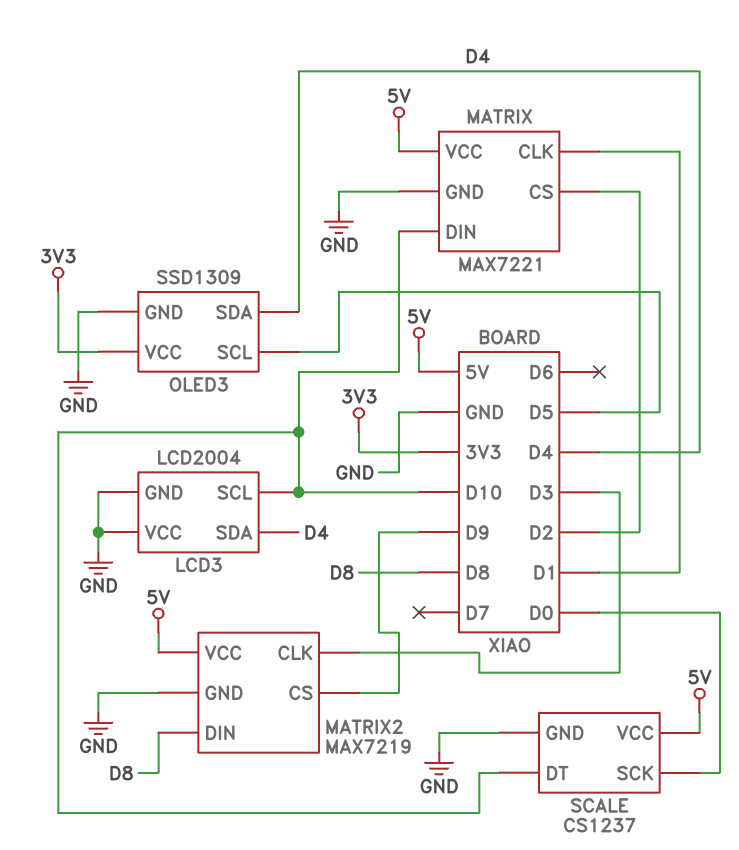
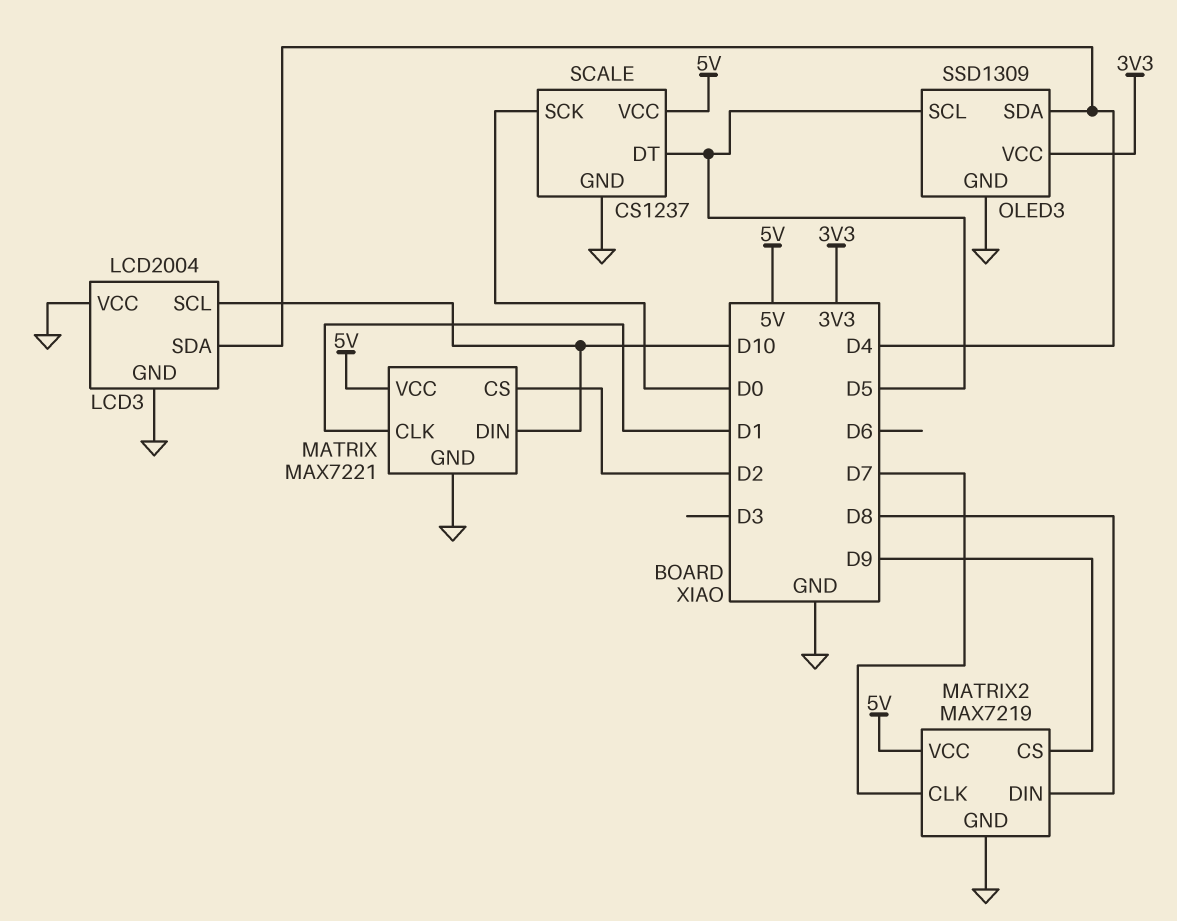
MATRIX2 pin CLK: D3 -> D7
SCALE pin DT: D10 -> D5

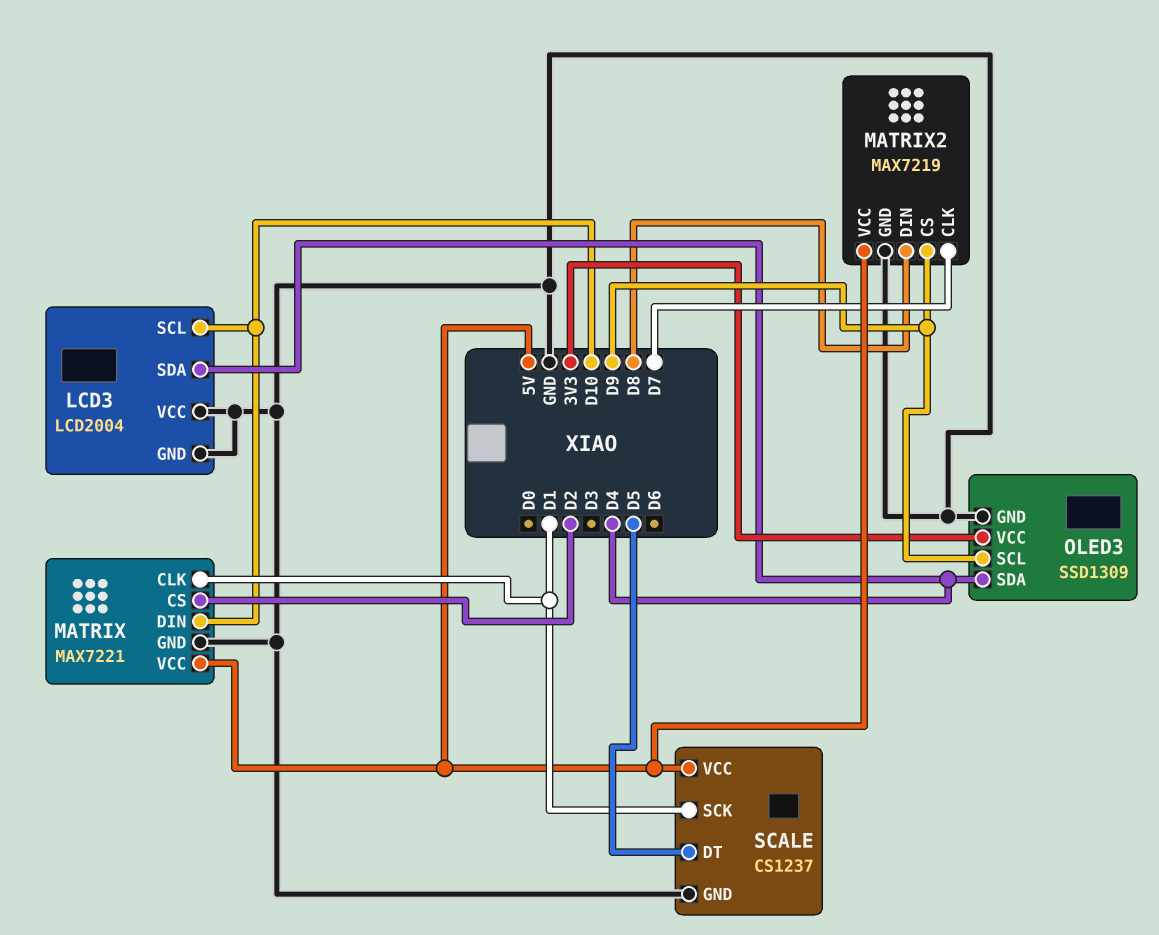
OLED3 pin SCL: D5 -> D9
SCALE pin SCK: D0 -> D1

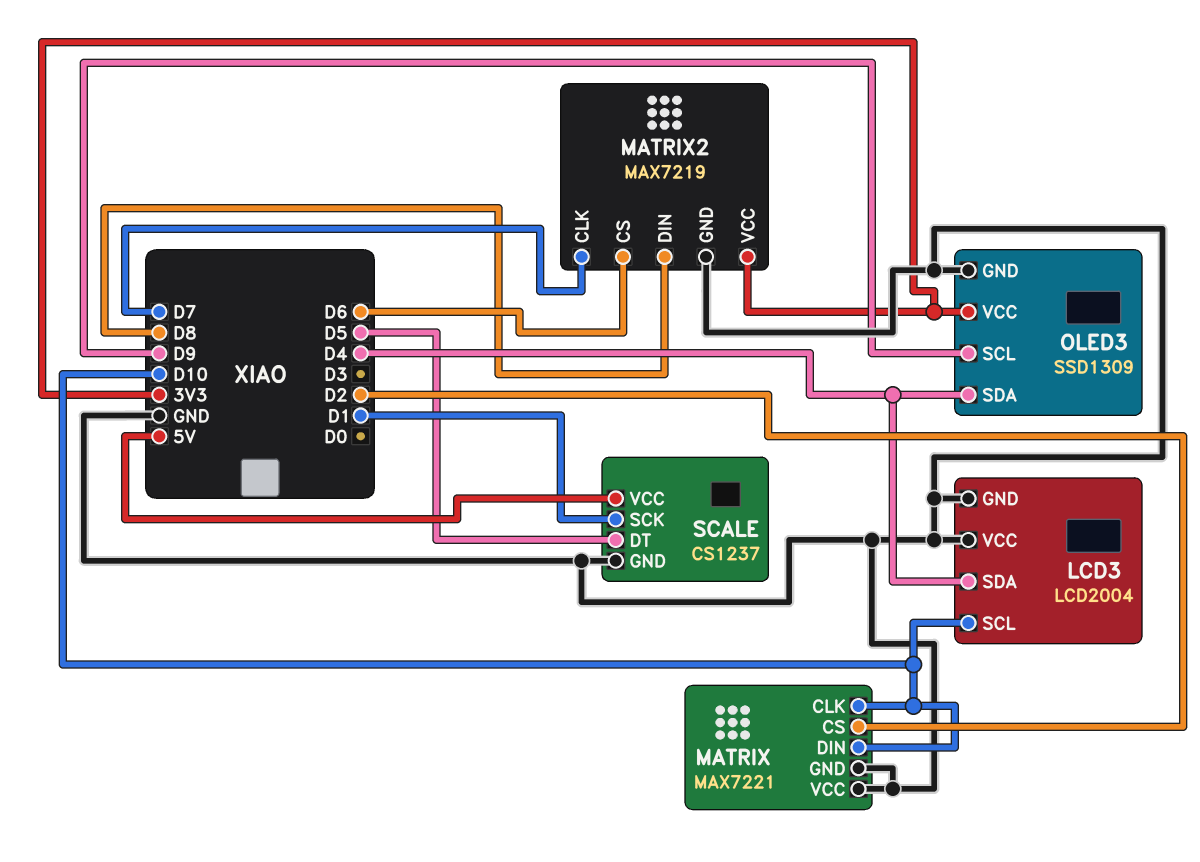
MATRIX pin CLK: D1 -> D10
MATRIX pin VCC: 5V -> GND
MATRIX2 pin CS: D9 -> D6
MATRIX2 pin VCC: 5V -> 3V3

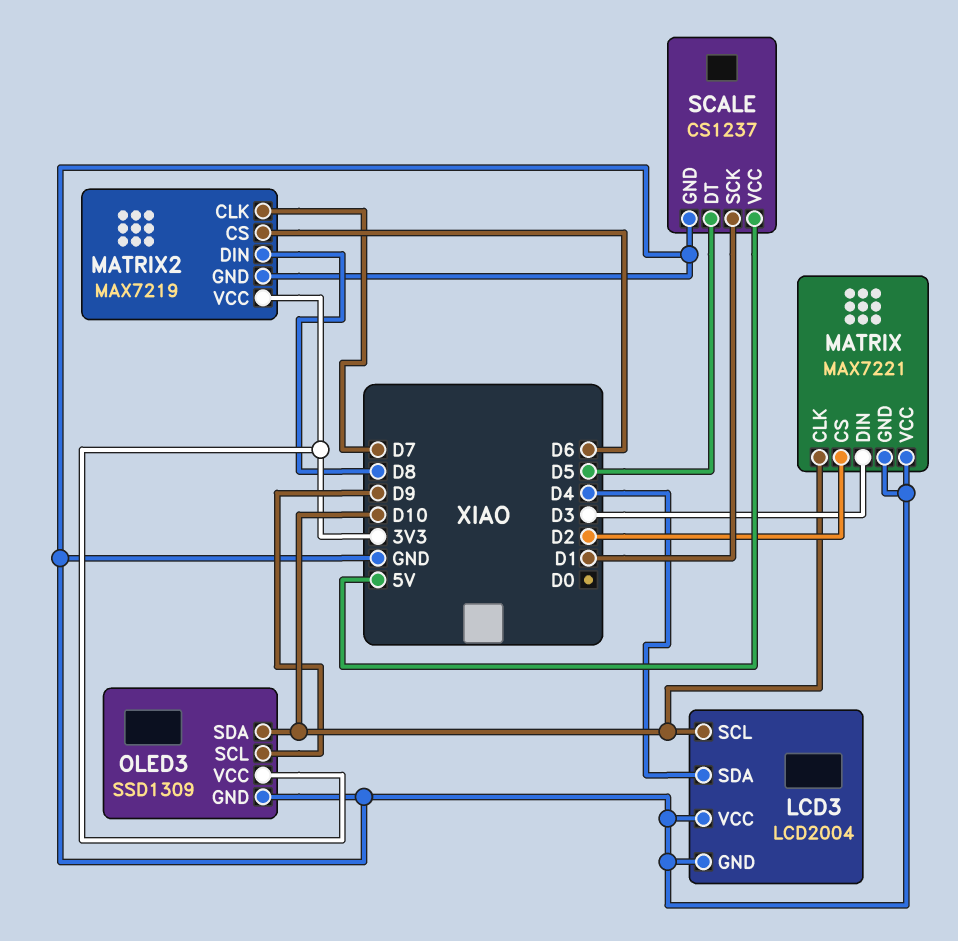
MATRIX pin DIN: D10 -> D3
OLED3 pin SDA: D4 -> D10

